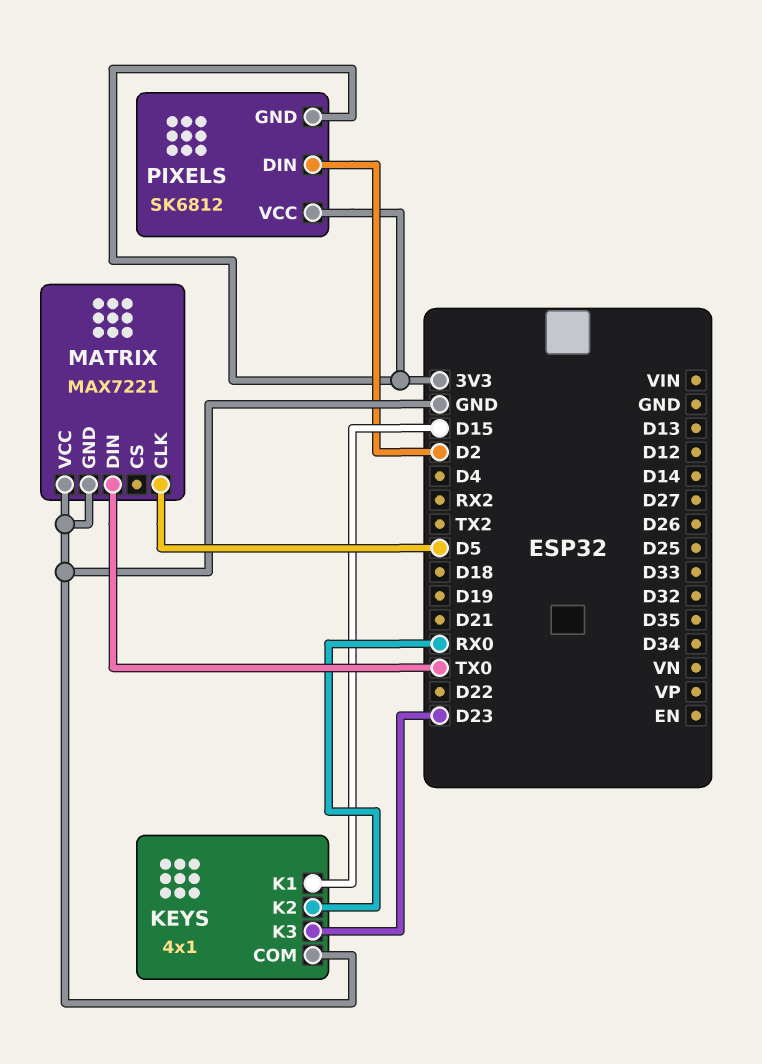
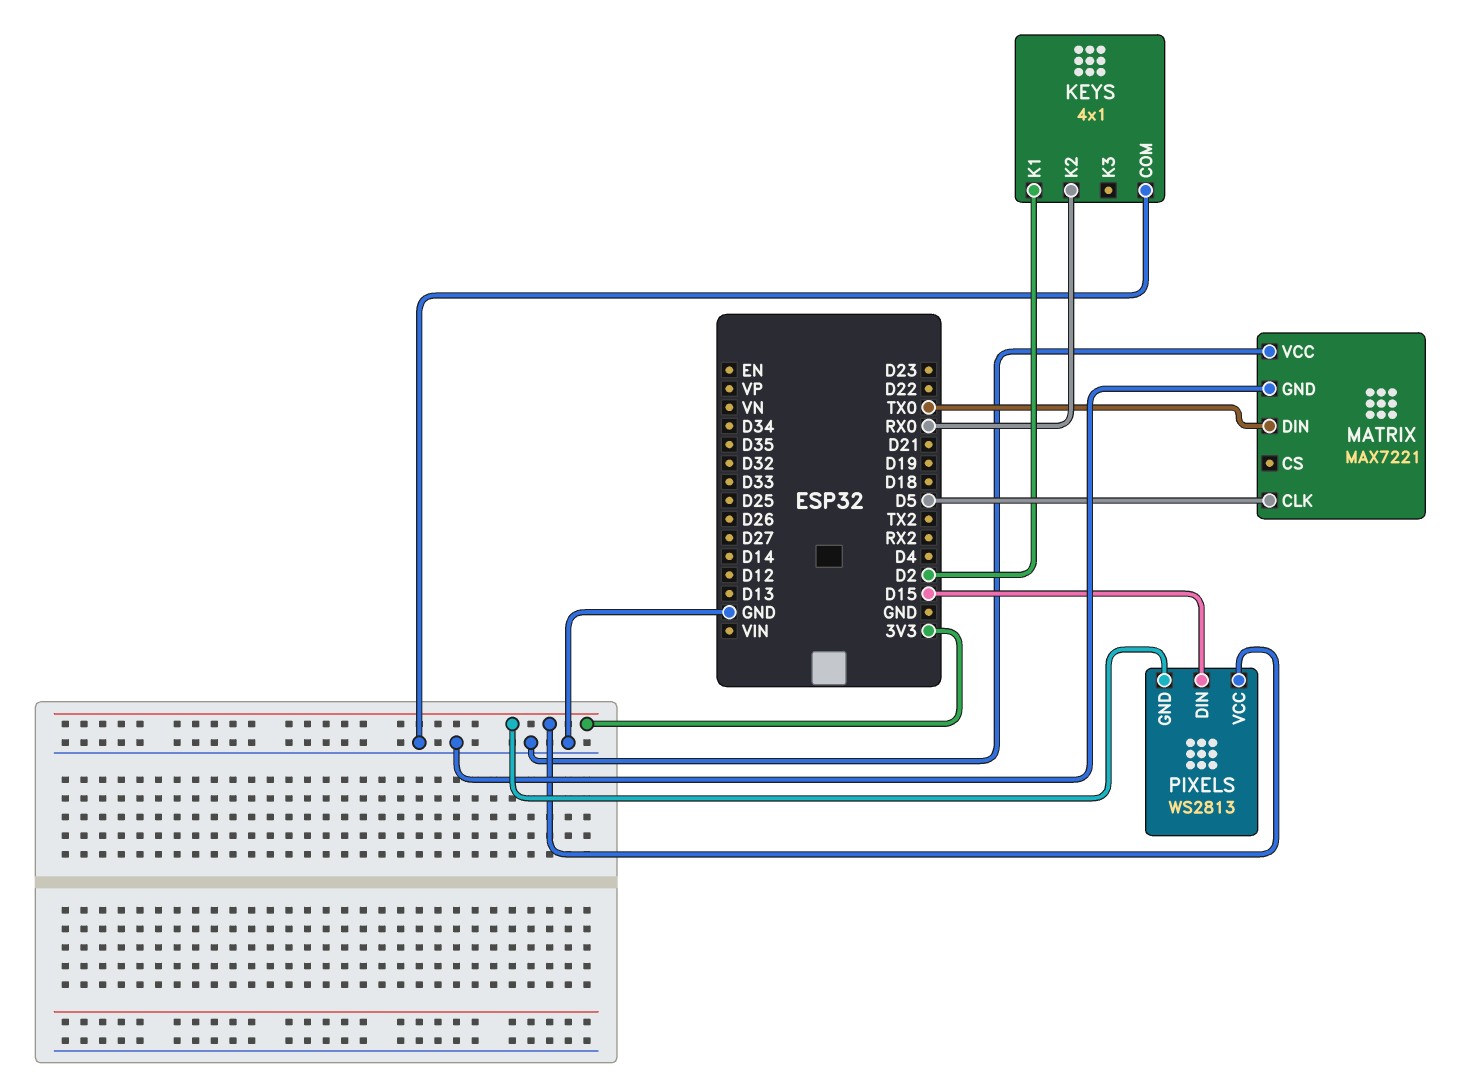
KEYS pin K1: D15 -> D2
KEYS pin K3: D23 -> none
PIXELS: SK6812 -> WS2813
PIXELS pin DIN: D2 -> D15

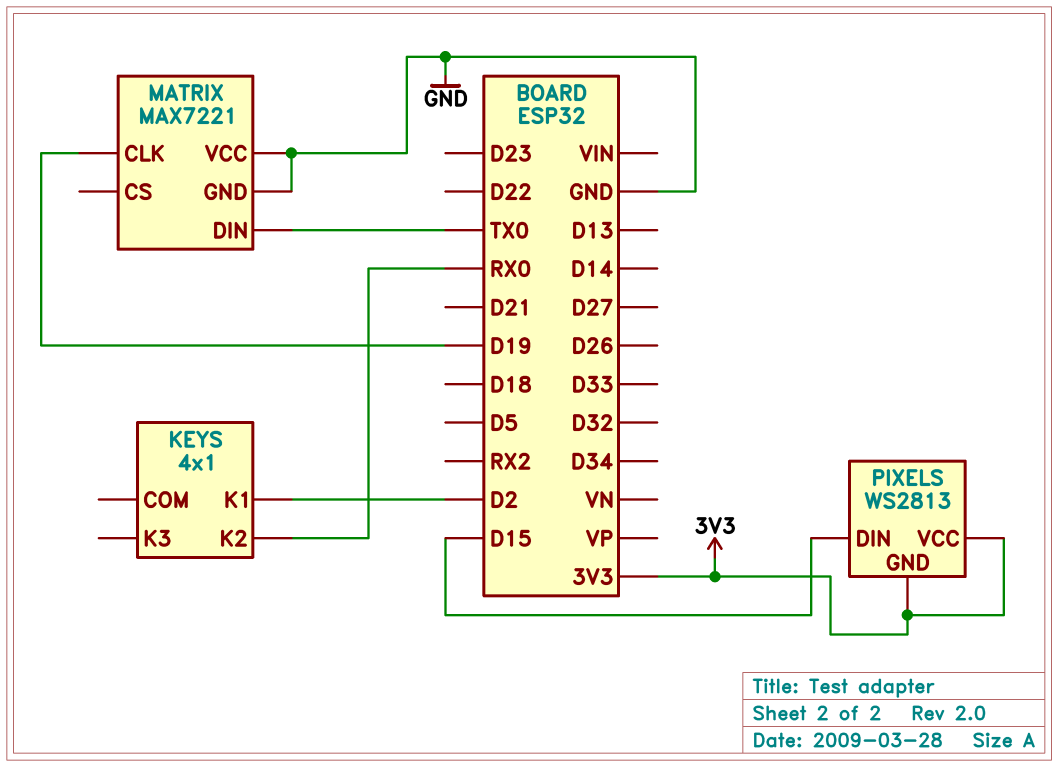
KEYS pin COM: GND -> none
MATRIX pin CLK: D5 -> D19

